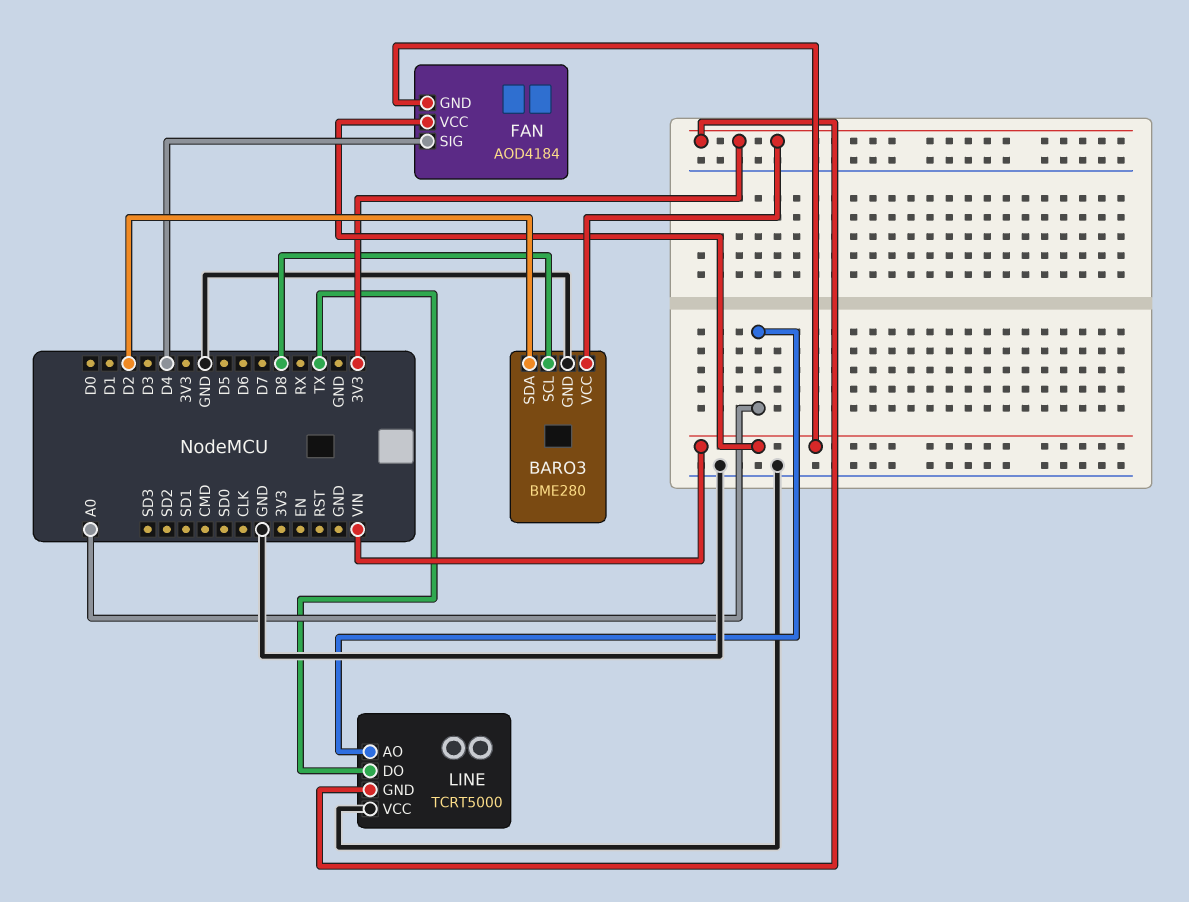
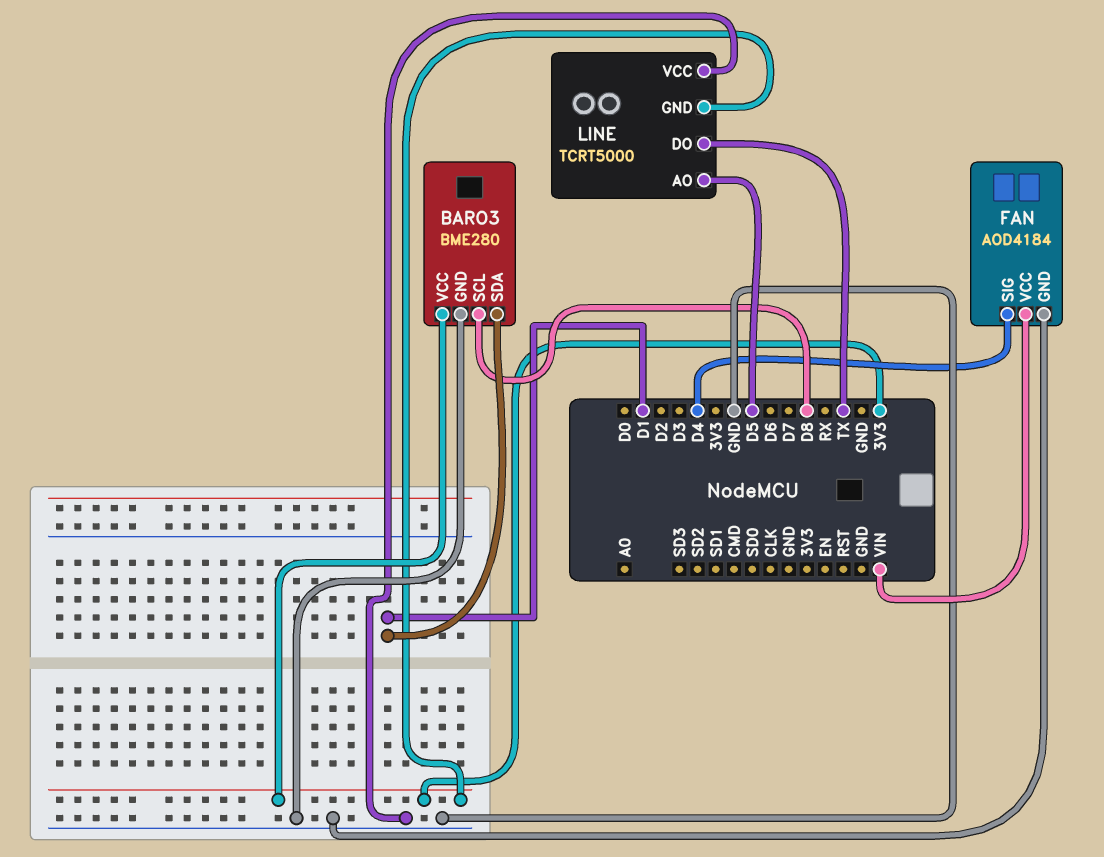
BARO3 pin SDA: D2 -> D1
FAN pin GND: VIN -> GND
LINE pin AO: A0 -> D5

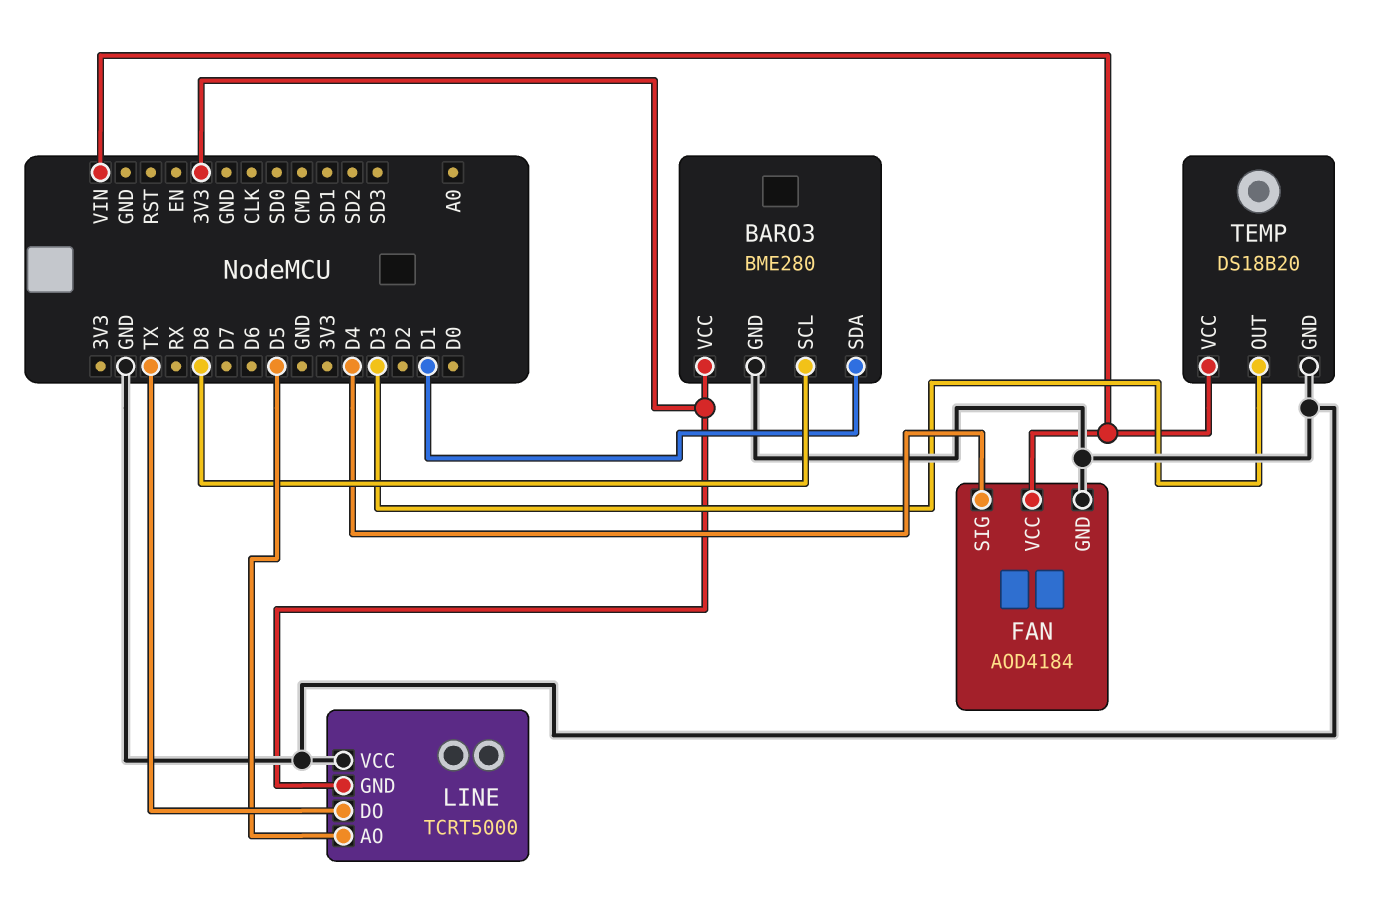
TEMP: none -> DS18B20
TEMP pin GND: none -> GND
TEMP pin OUT: none -> D3
TEMP pin VCC: none -> VIN

